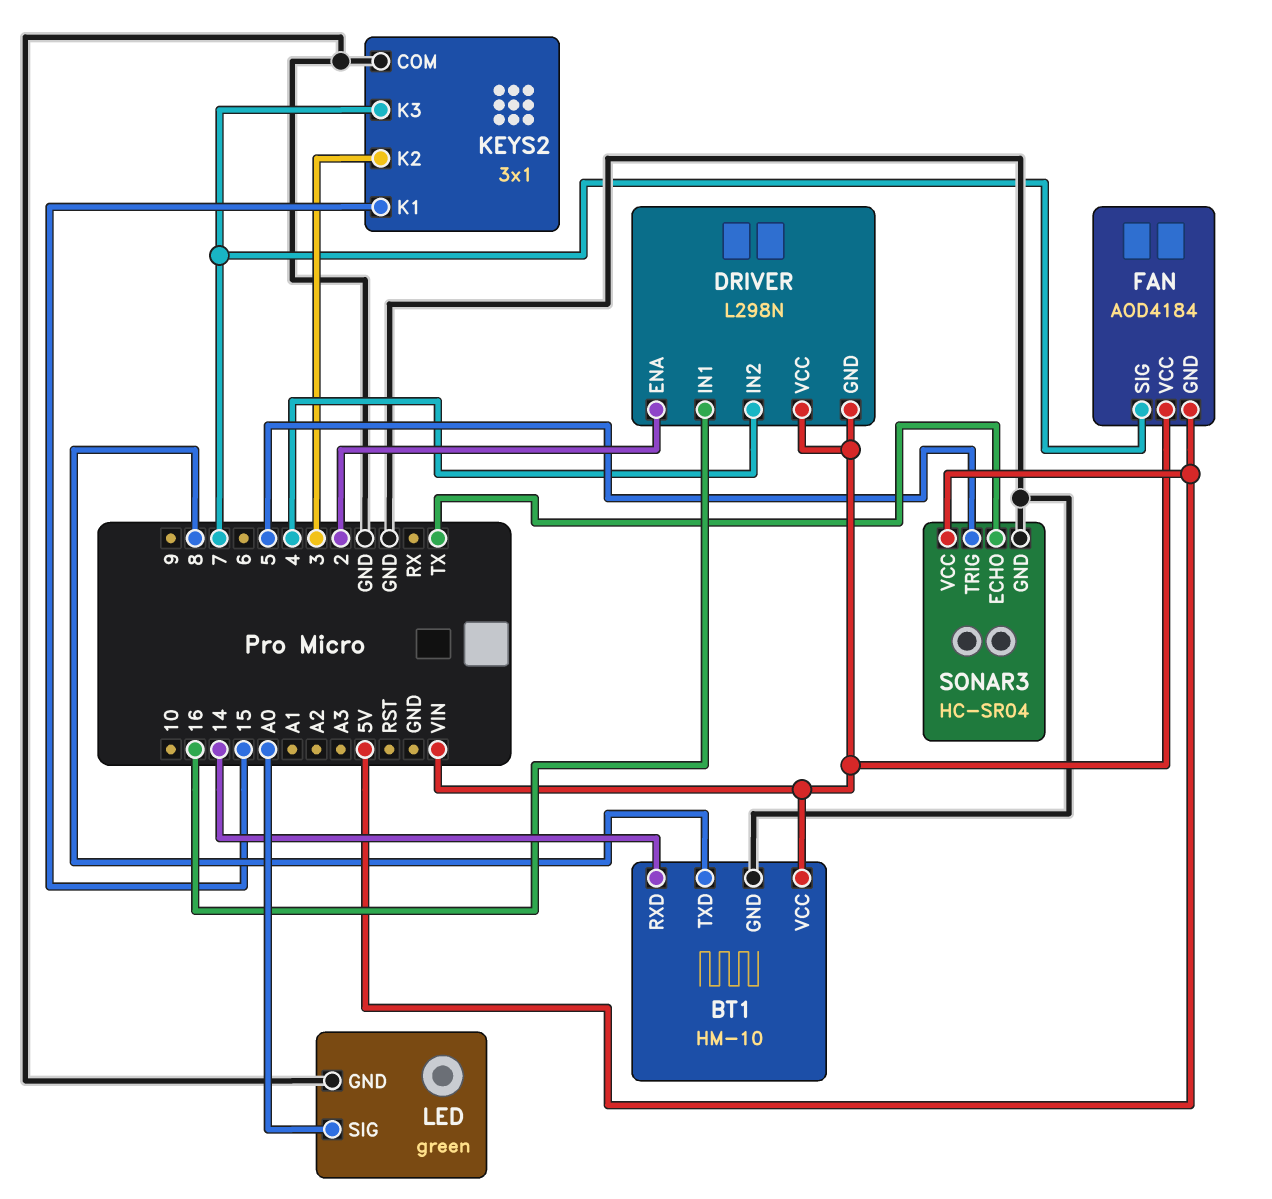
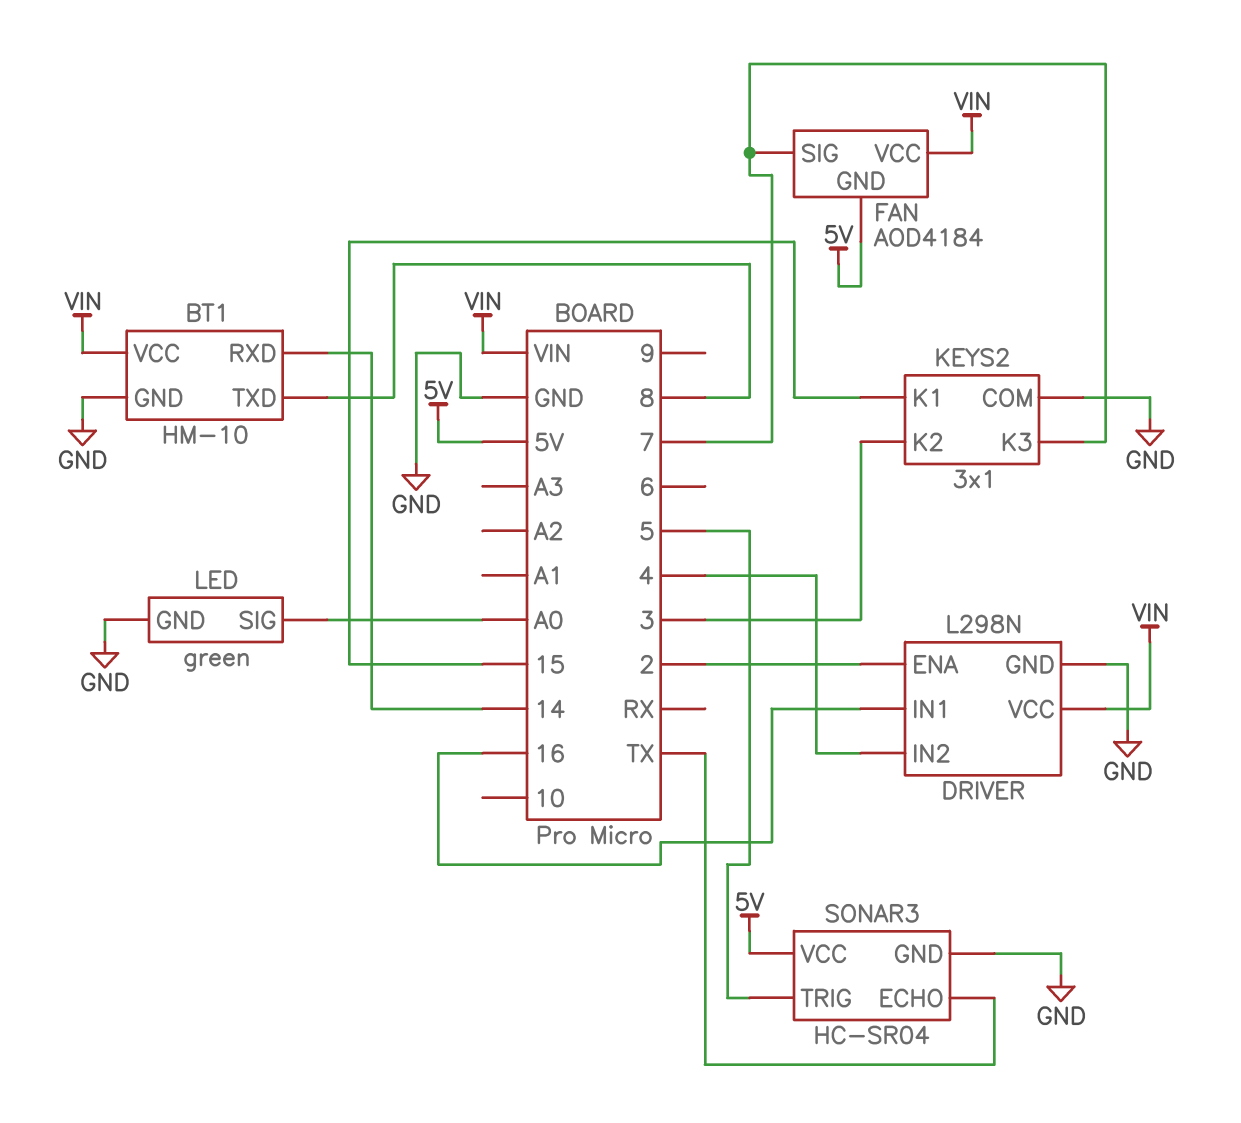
DRIVER pin GND: VIN -> GND

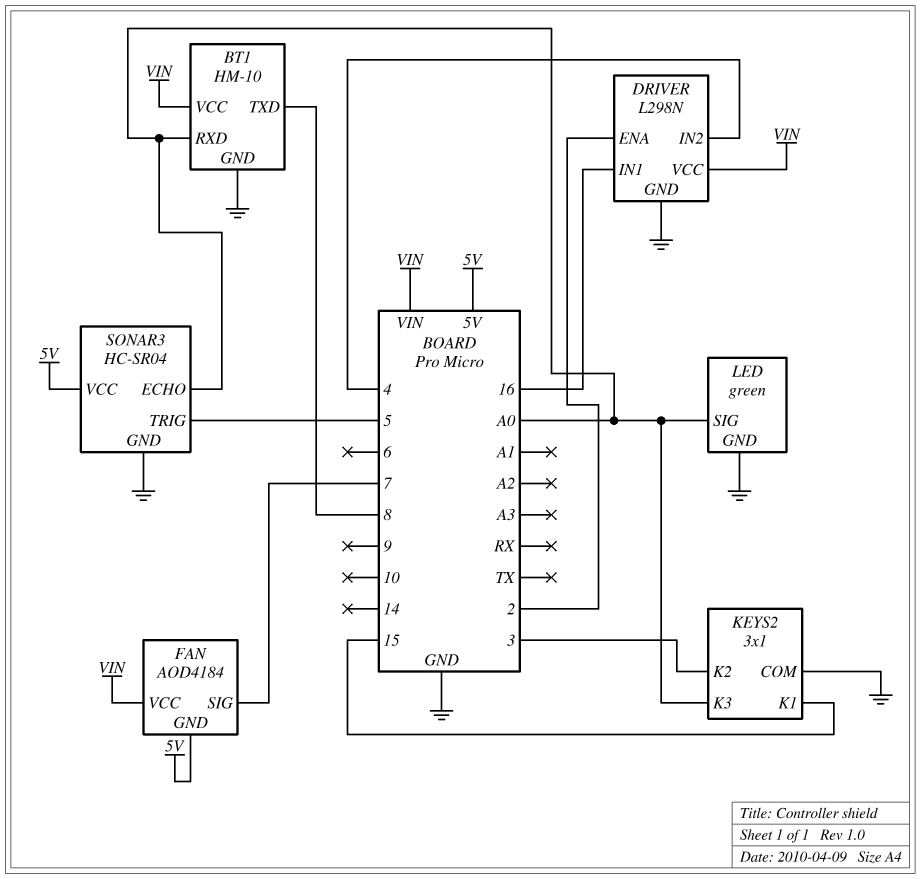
BT1 pin RXD: 14 -> A0
KEYS2 pin K3: 7 -> A0
SONAR3 pin ECHO: TX -> A0

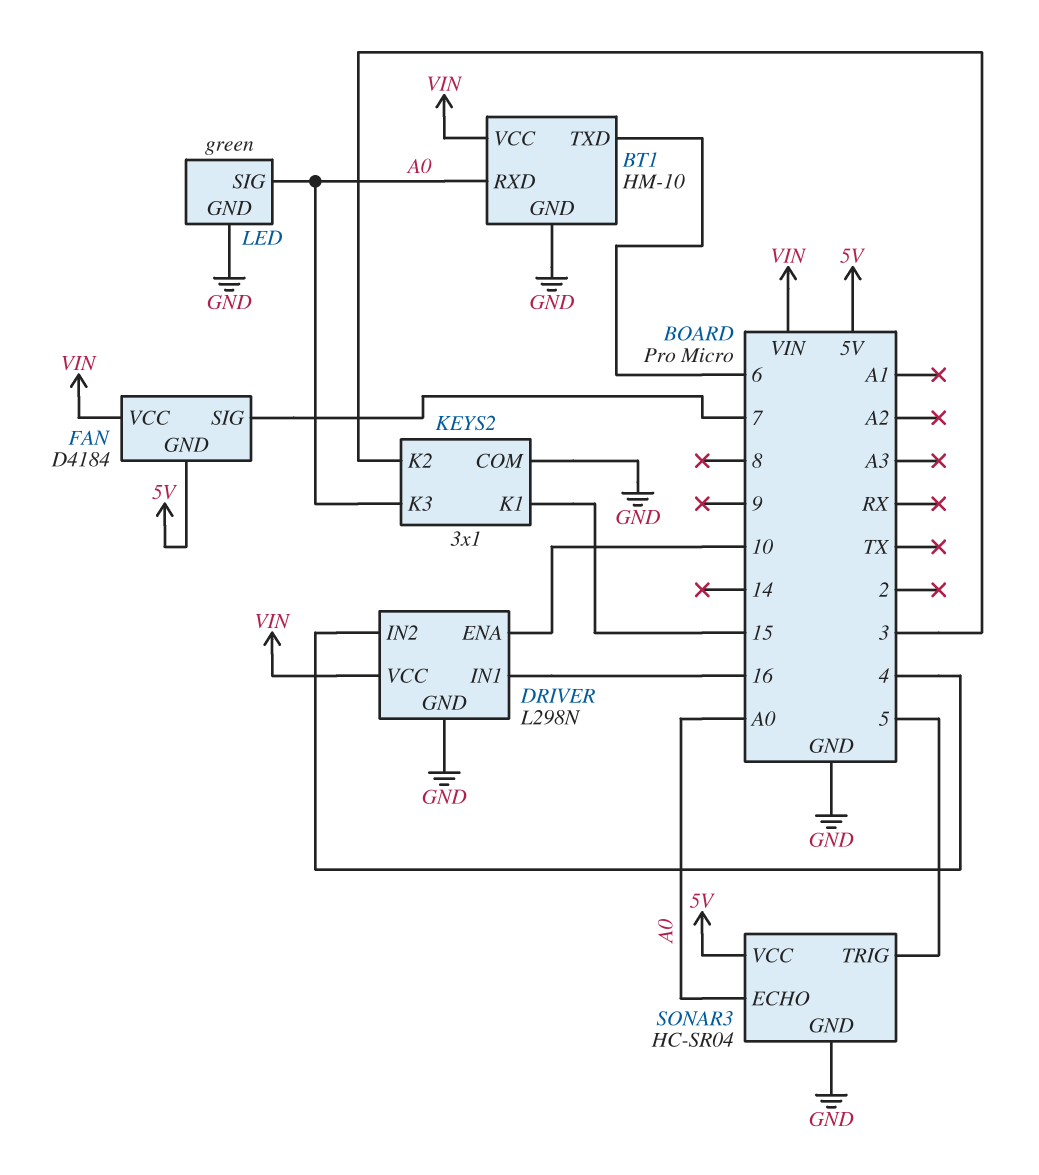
BT1 pin TXD: 8 -> 6
DRIVER pin ENA: 2 -> 10
FAN: AOD4184 -> D4184

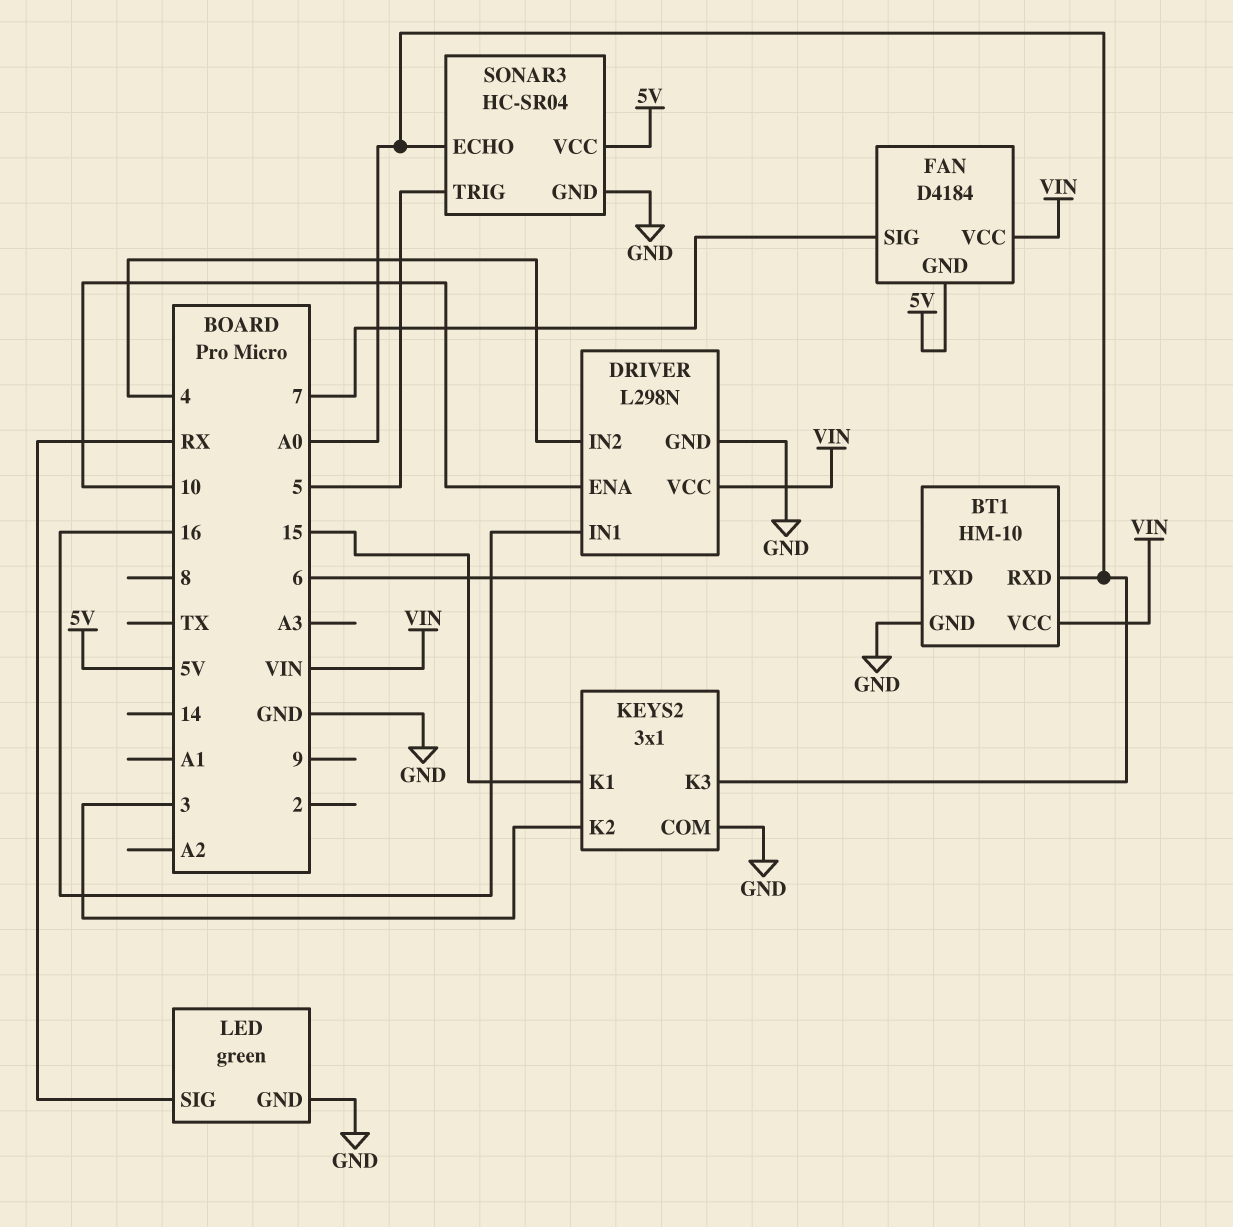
LED pin SIG: A0 -> RX

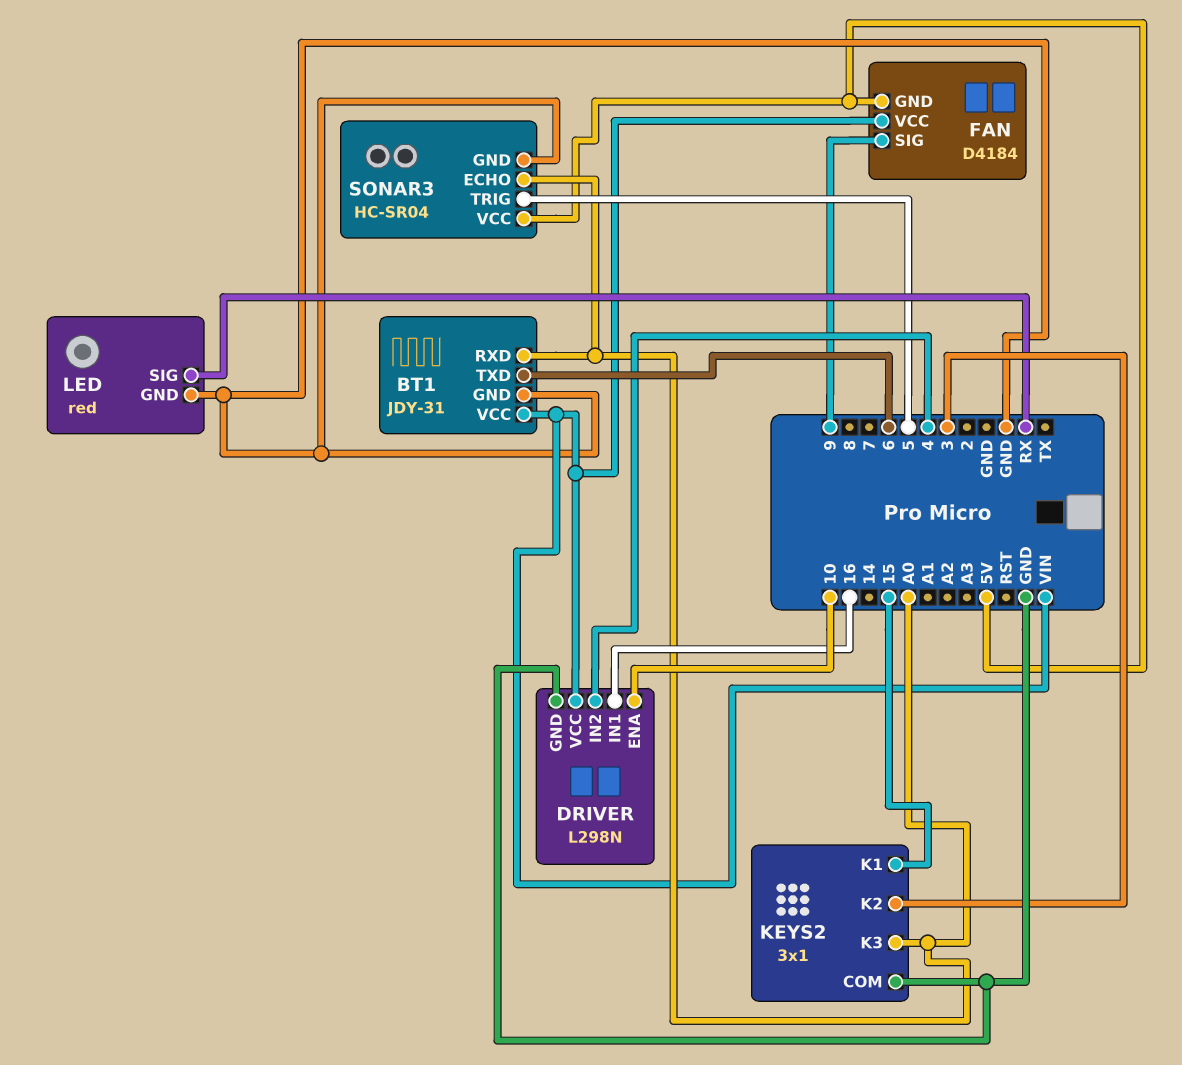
BT1: HM-10 -> JDY-31
FAN pin SIG: 7 -> 9
LED: green -> red

